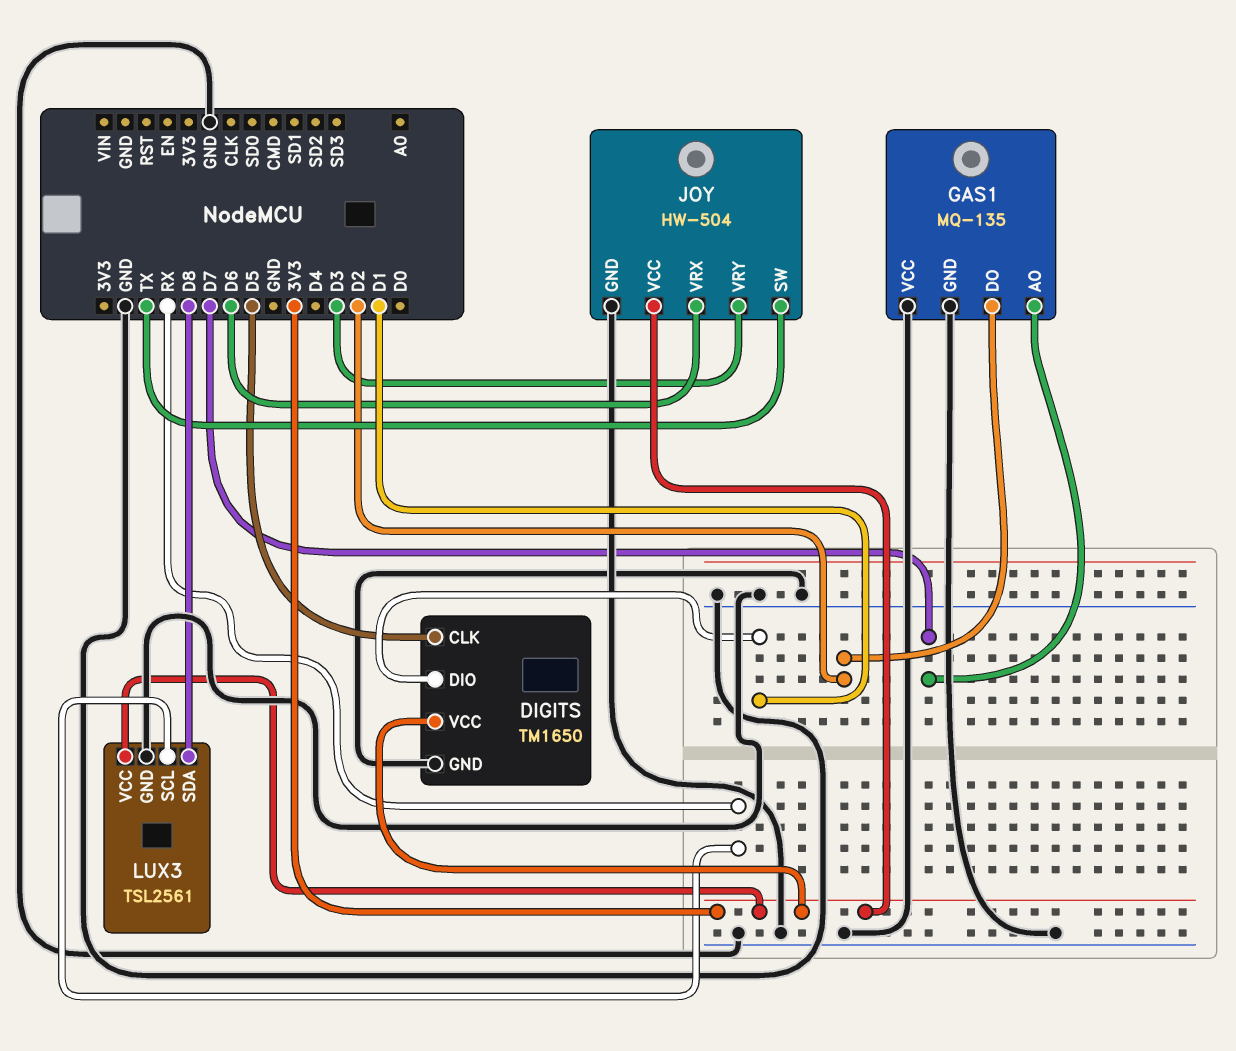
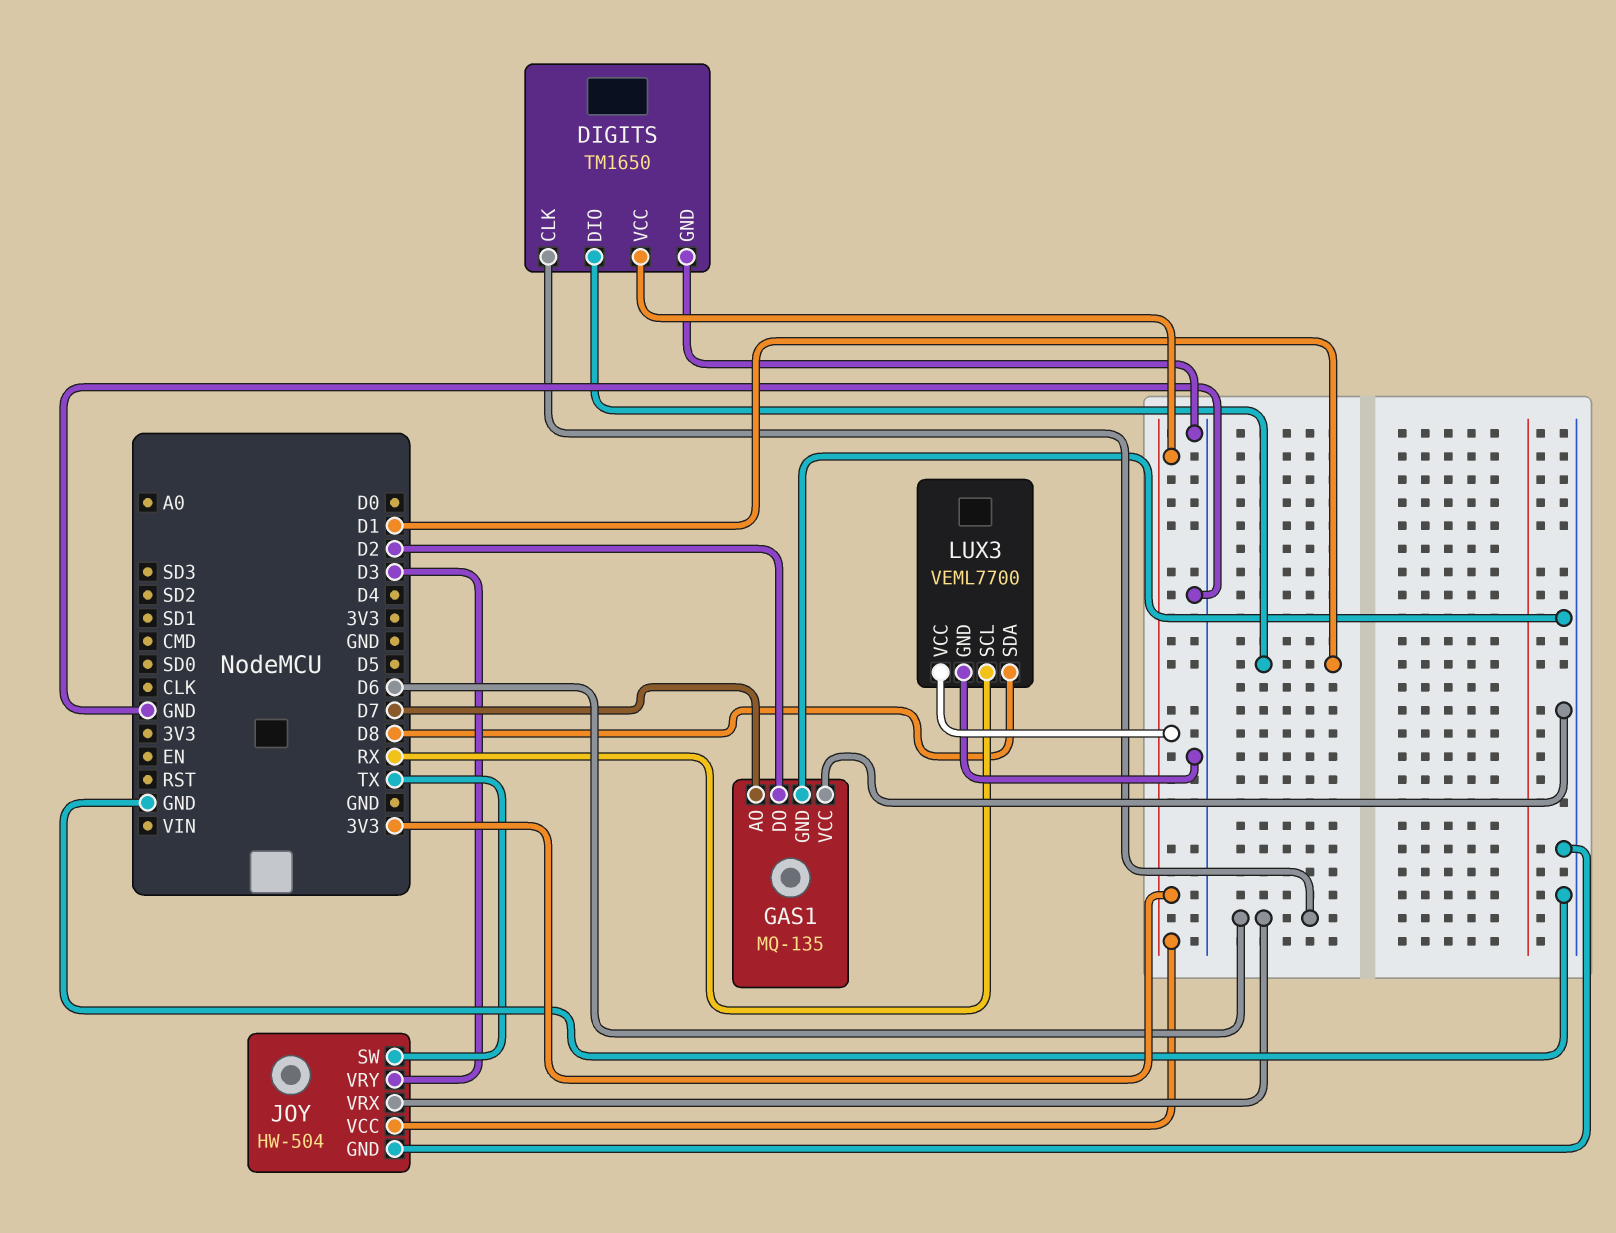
DIGITS pin CLK: D5 -> D6
LUX3: TSL2561 -> VEML7700

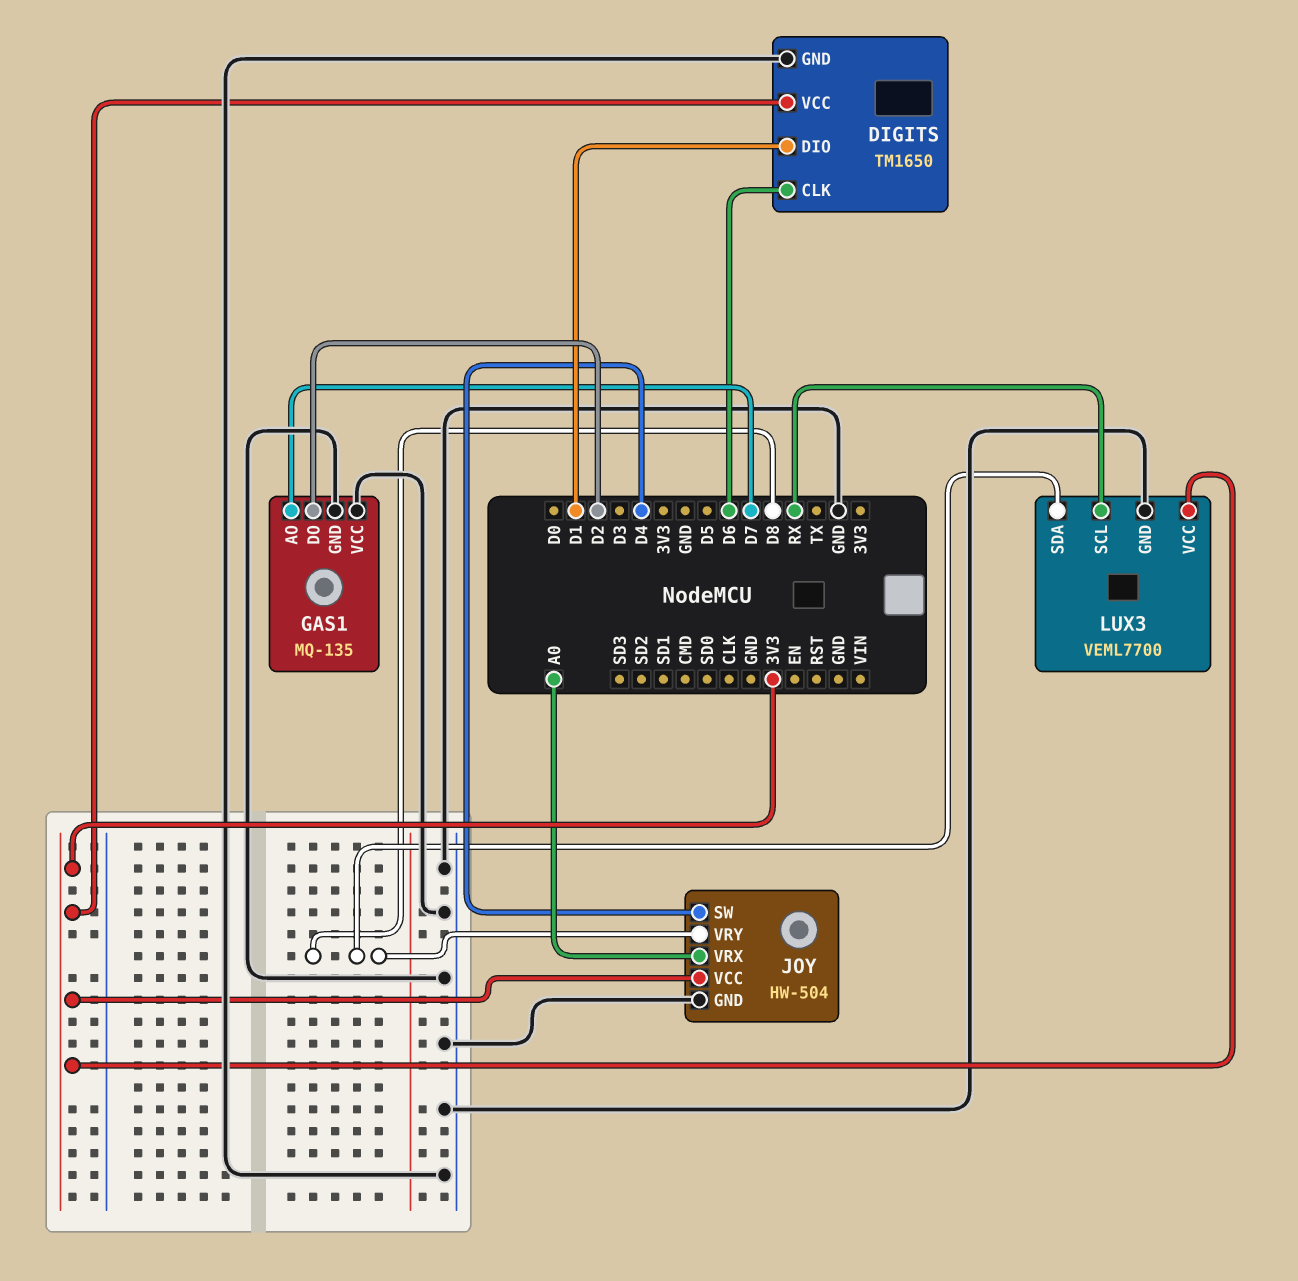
JOY pin SW: TX -> D4
JOY pin VRX: D6 -> A0
JOY pin VRY: D3 -> D8

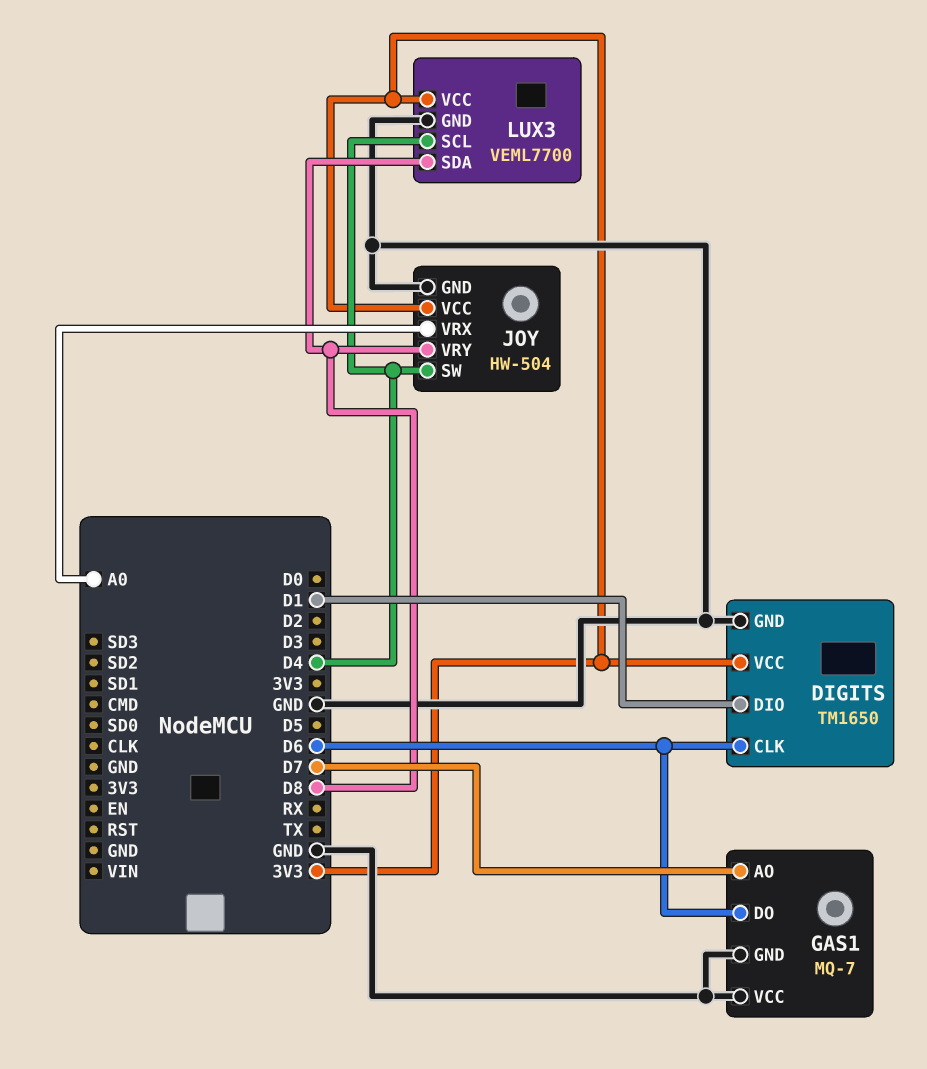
GAS1: MQ-135 -> MQ-7
GAS1 pin DO: D2 -> D6
LUX3 pin SCL: RX -> D4

